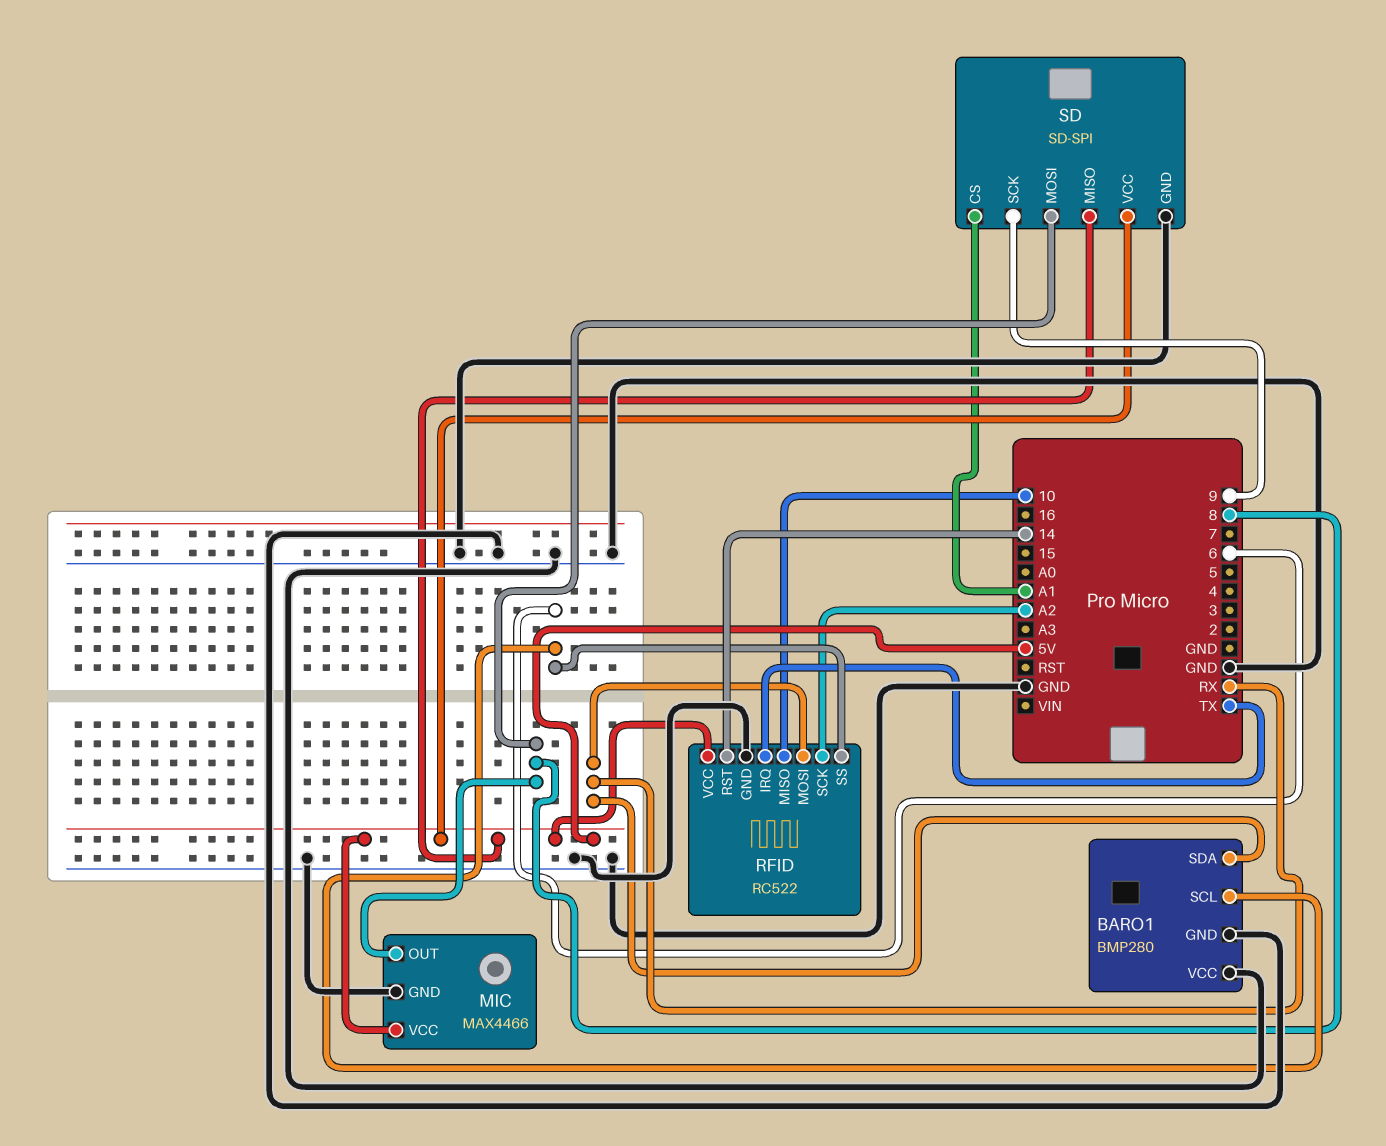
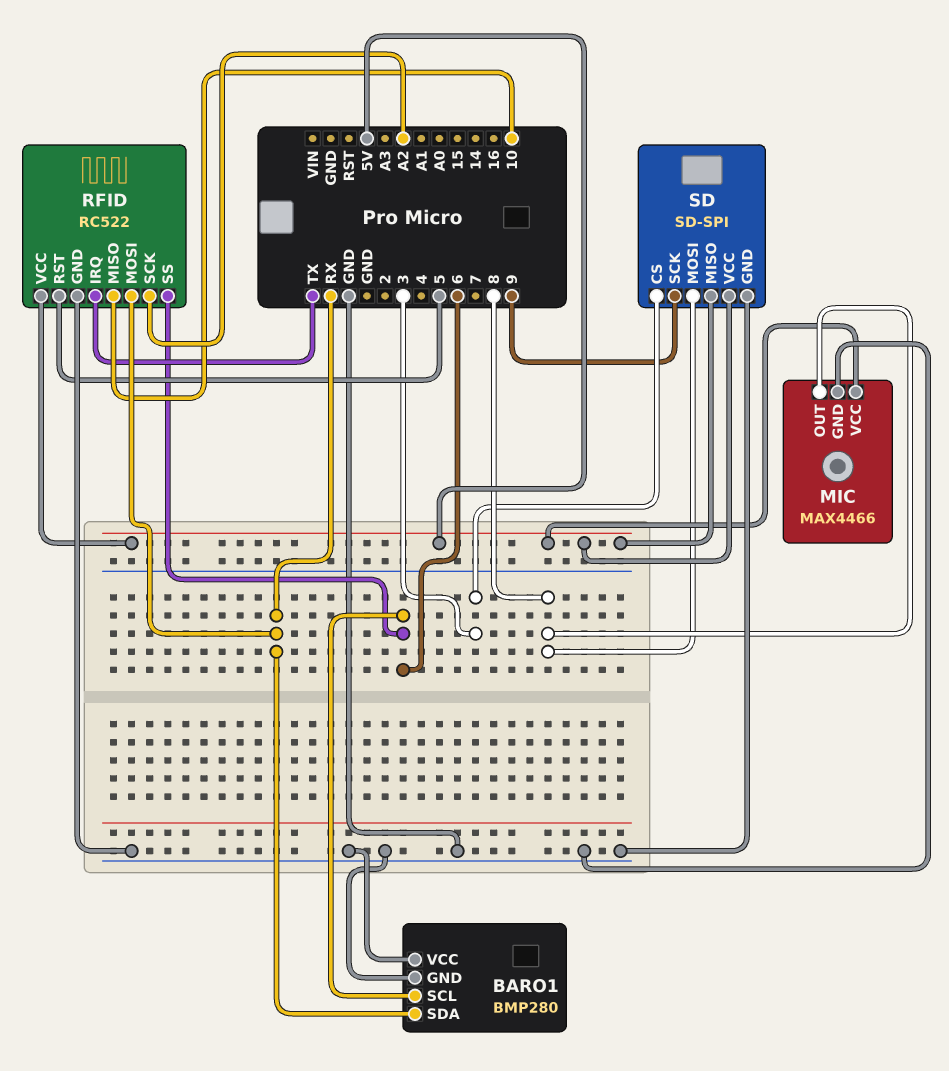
RFID pin RST: 14 -> 5
SD pin CS: A1 -> 3

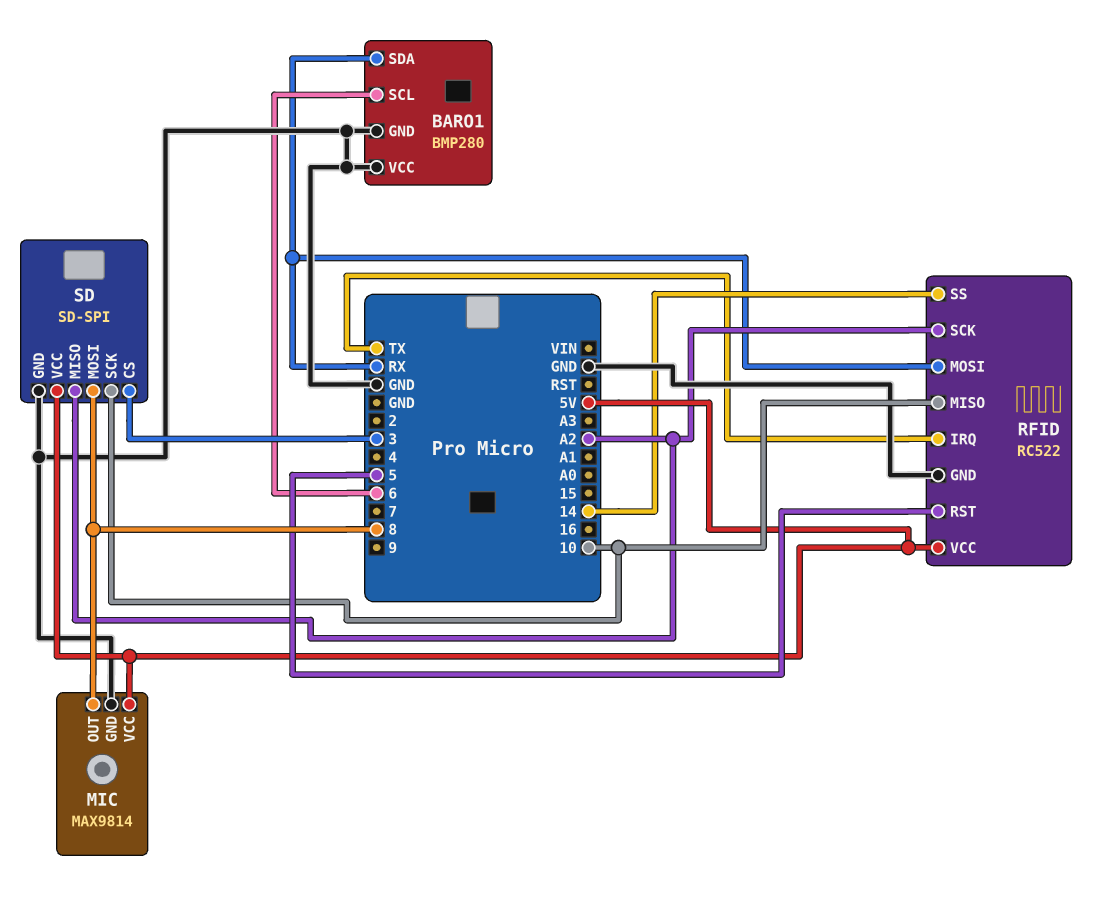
MIC: MAX4466 -> MAX9814
RFID pin SS: 6 -> 14
SD pin MISO: 5V -> A2
SD pin SCK: 9 -> 10

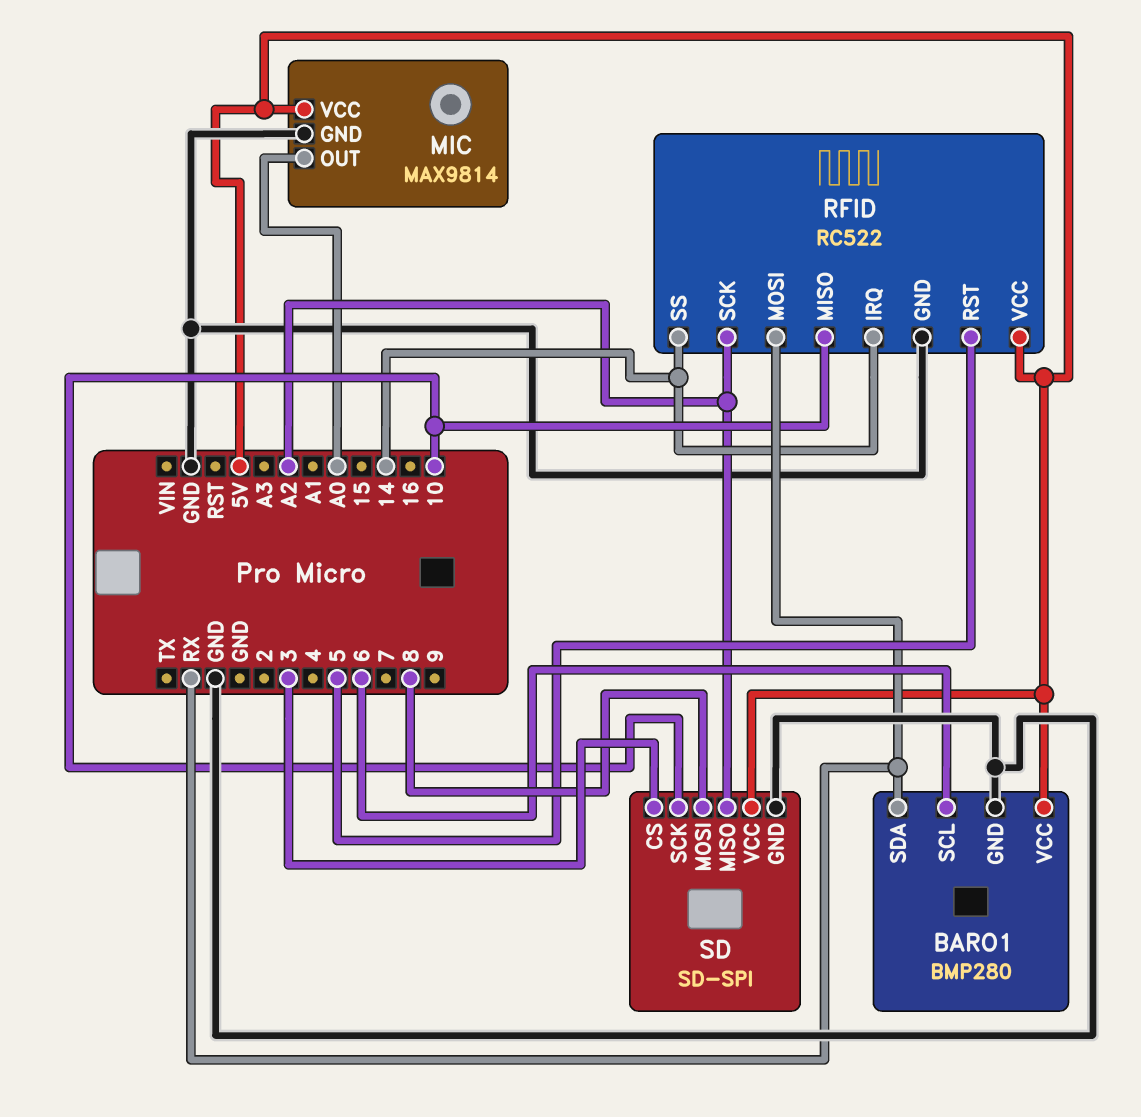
BARO1 pin VCC: GND -> 5V
MIC pin OUT: 8 -> A0
RFID pin IRQ: TX -> 14

